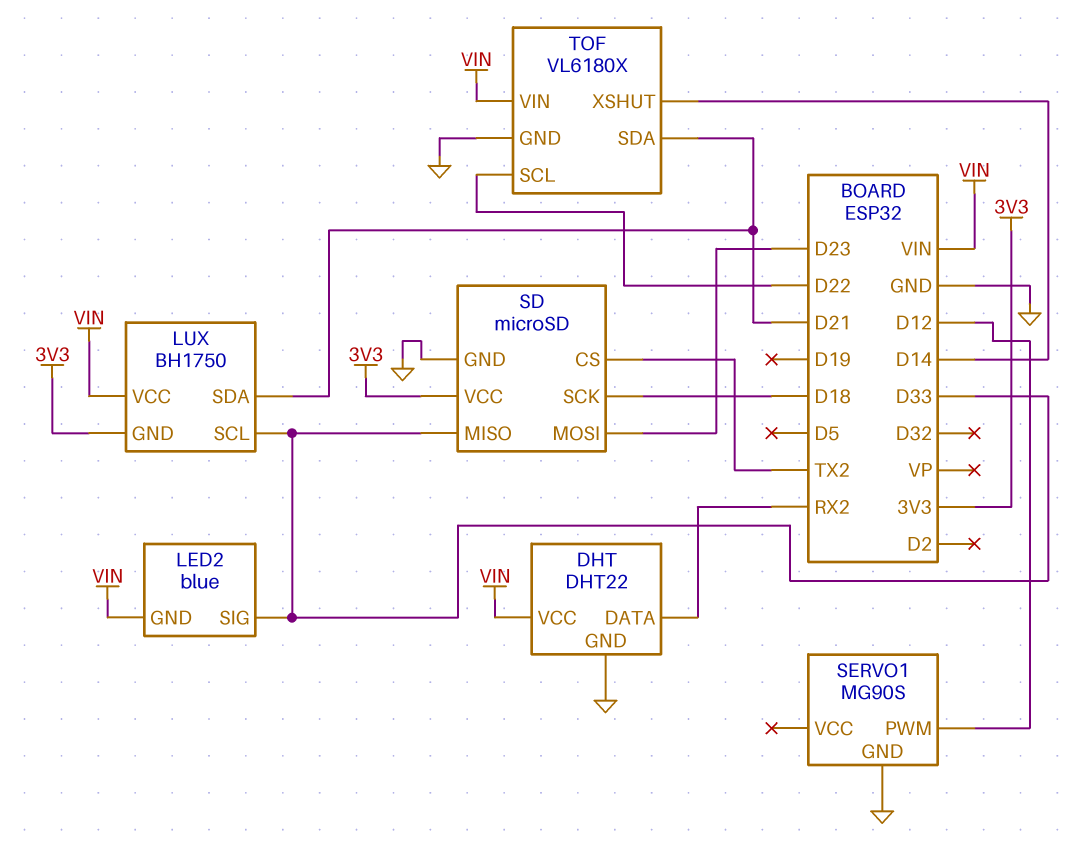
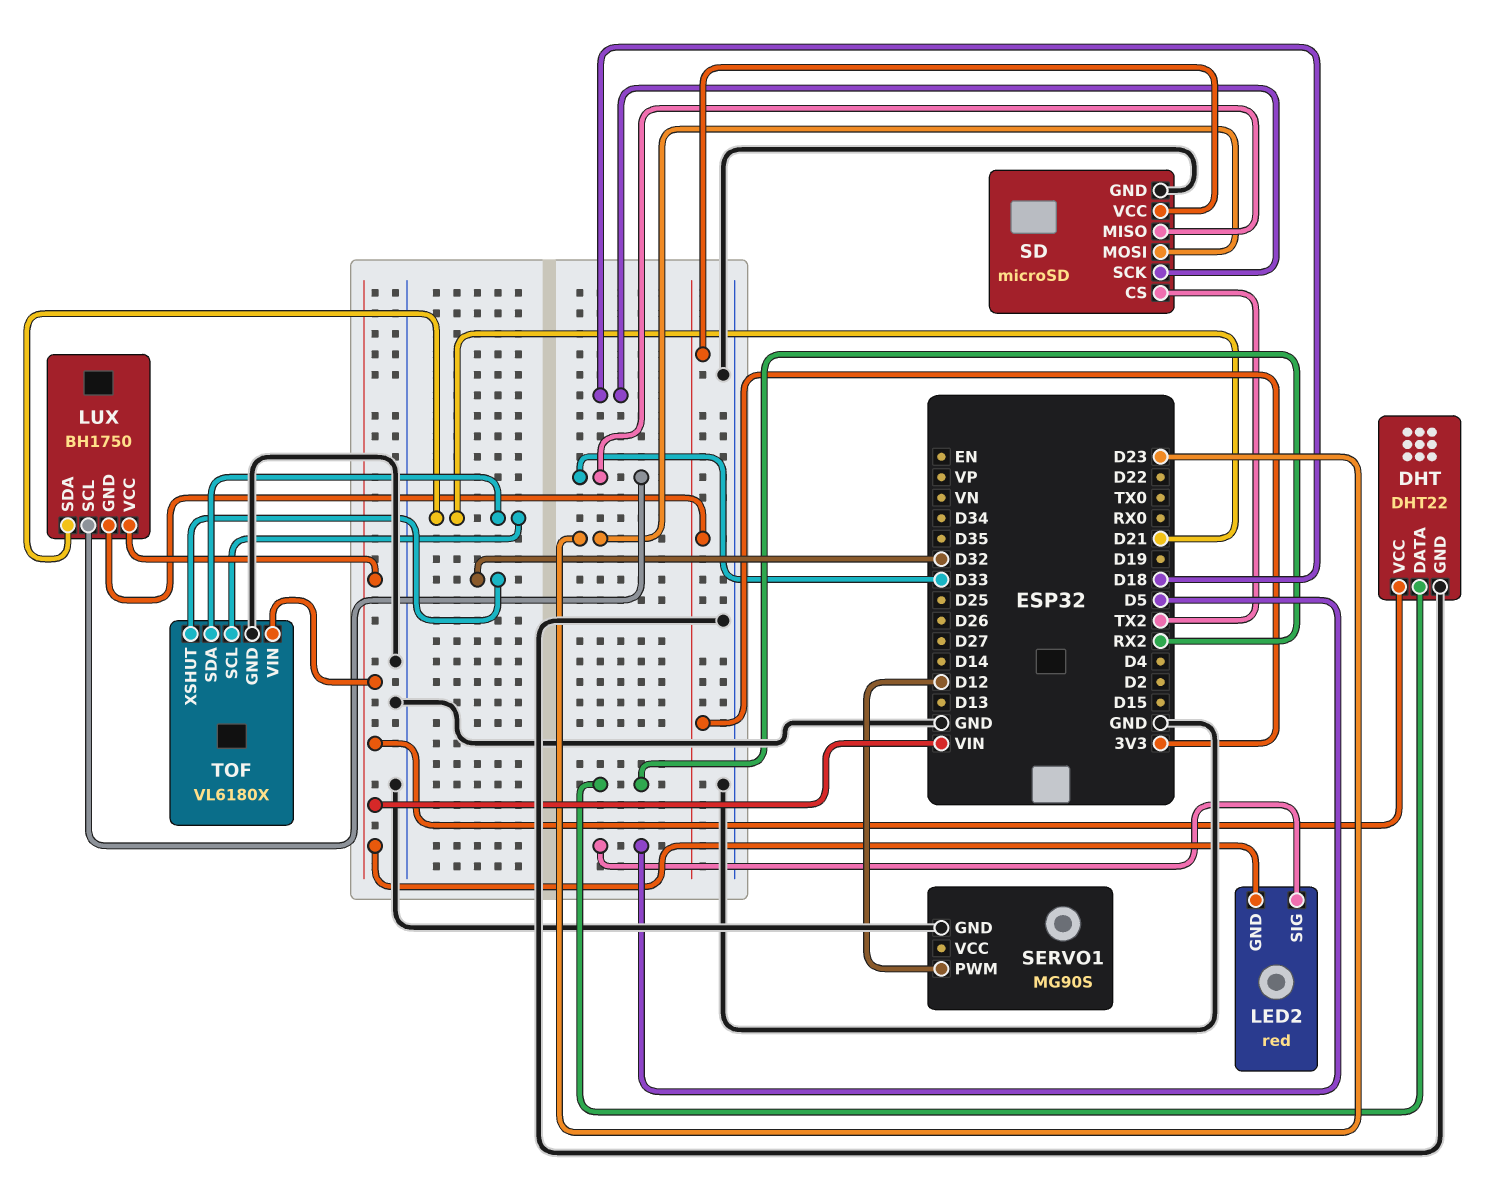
LED2: blue -> red
LED2 pin SIG: D33 -> D5
TOF pin SCL: D22 -> D21
TOF pin XSHUT: D14 -> D32

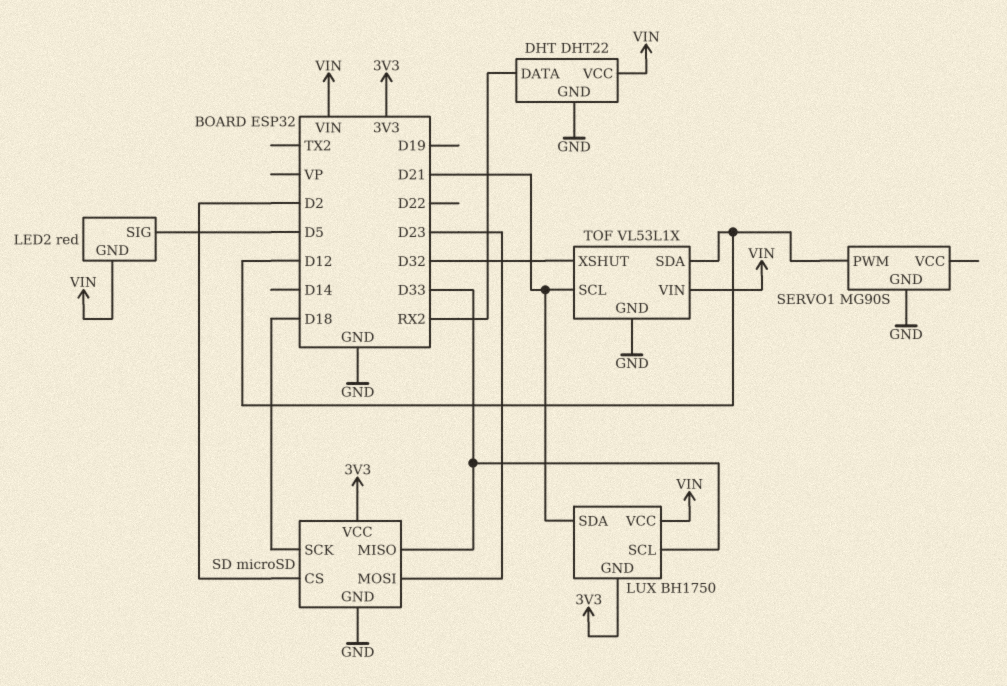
SD pin CS: TX2 -> D2
TOF: VL6180X -> VL53L1X
TOF pin SDA: D21 -> D12

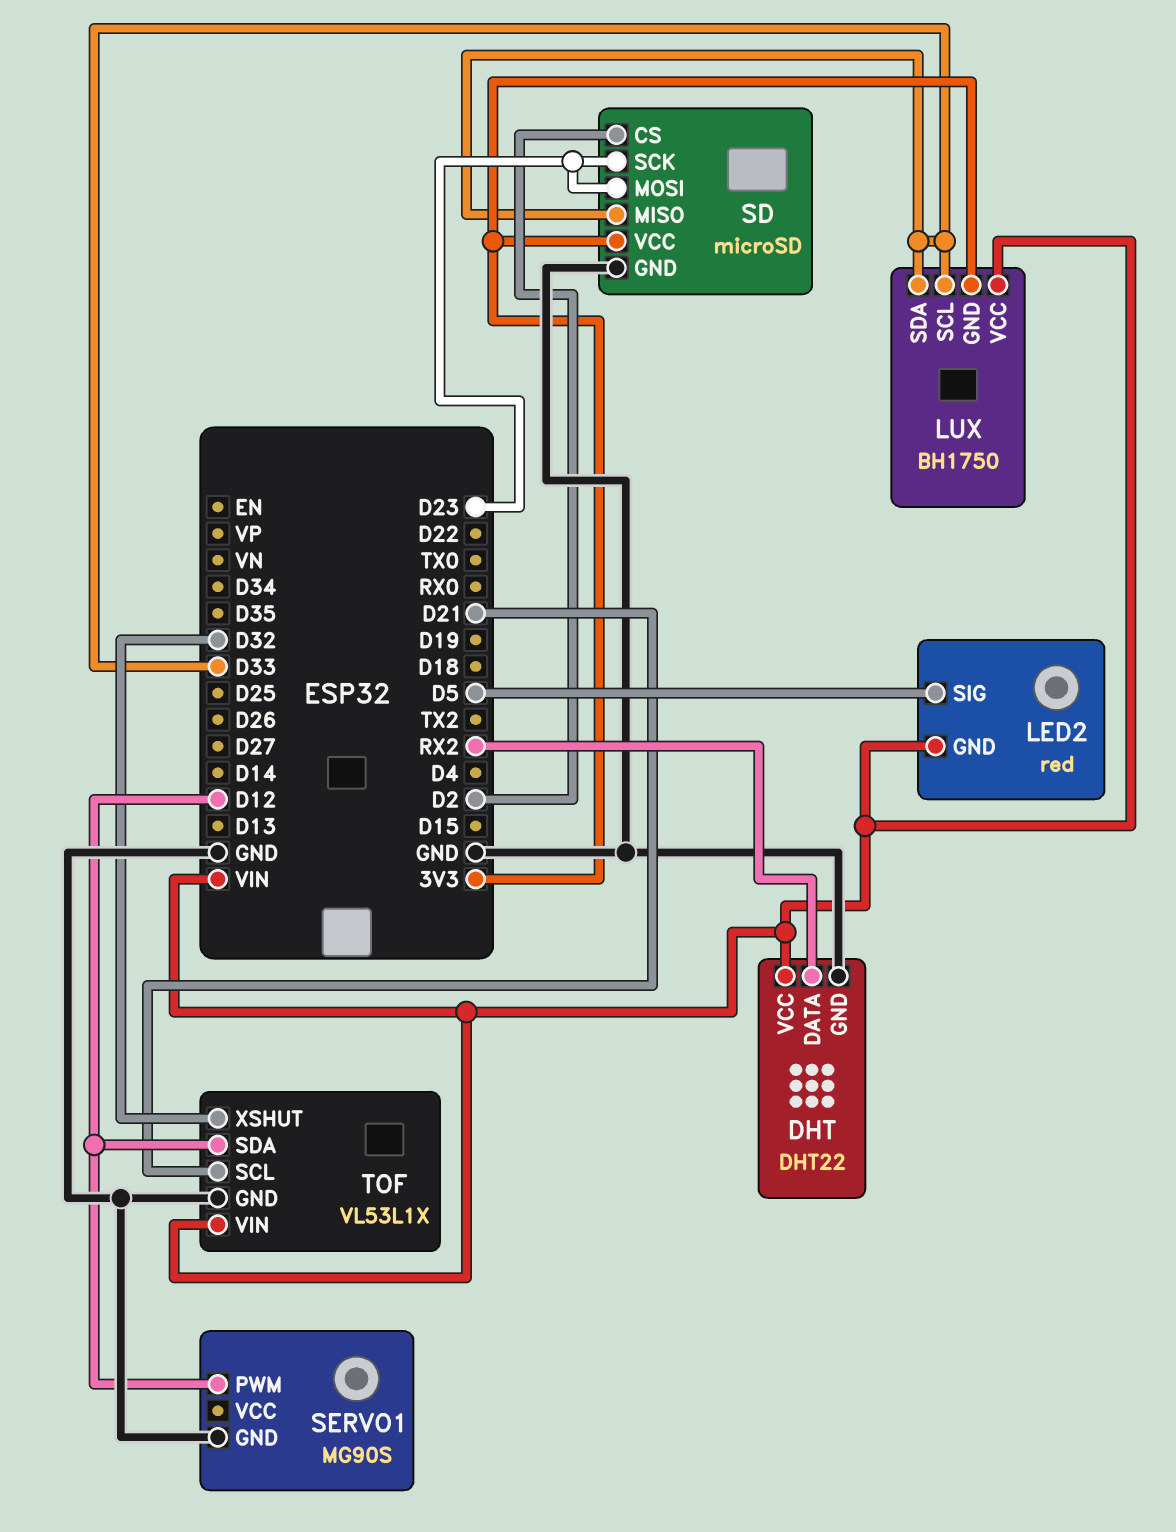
LUX pin SDA: D21 -> D33
SD pin SCK: D18 -> D23

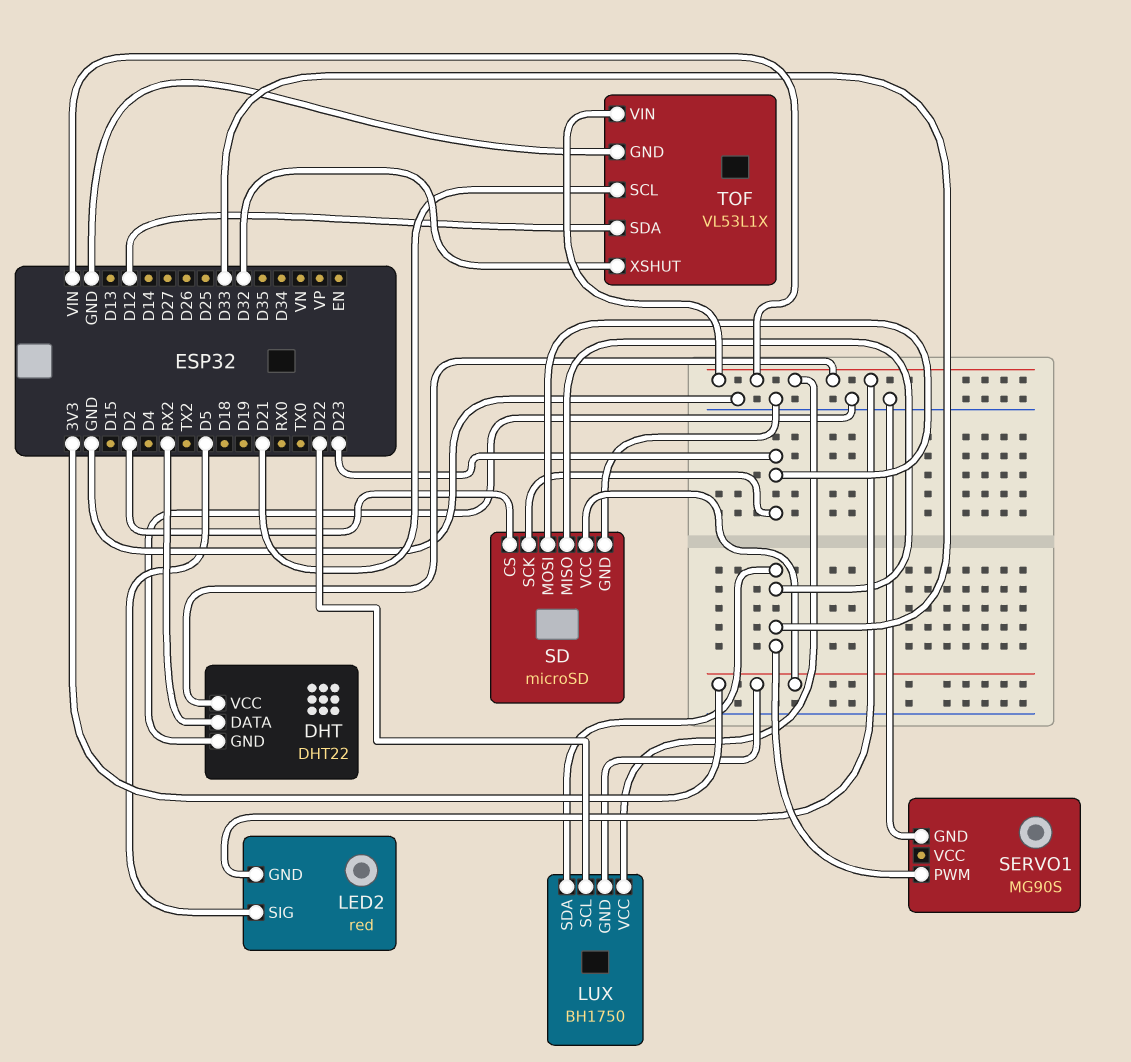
LUX pin SCL: D33 -> D22
SERVO1 pin PWM: D12 -> D33

